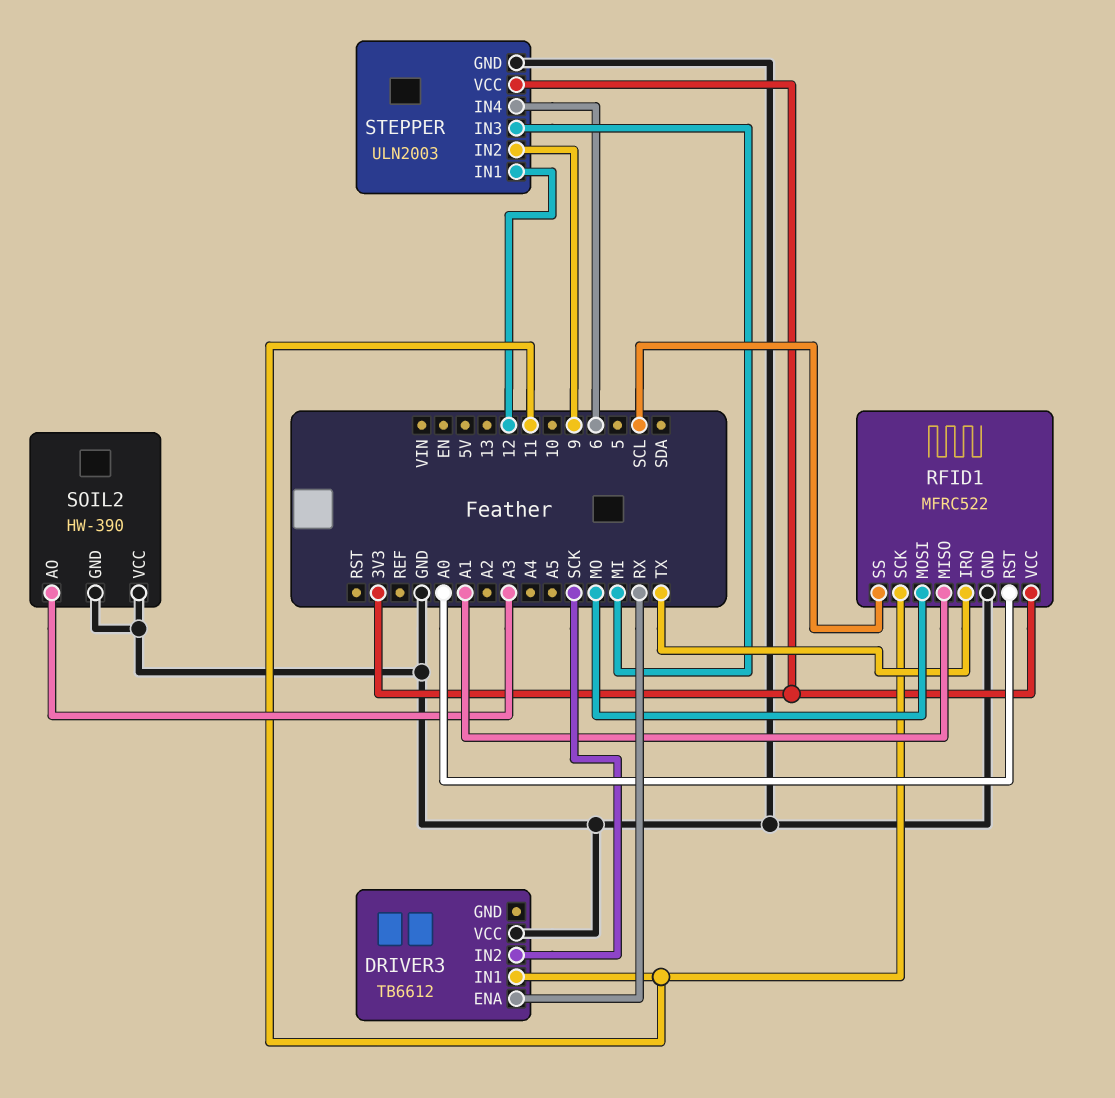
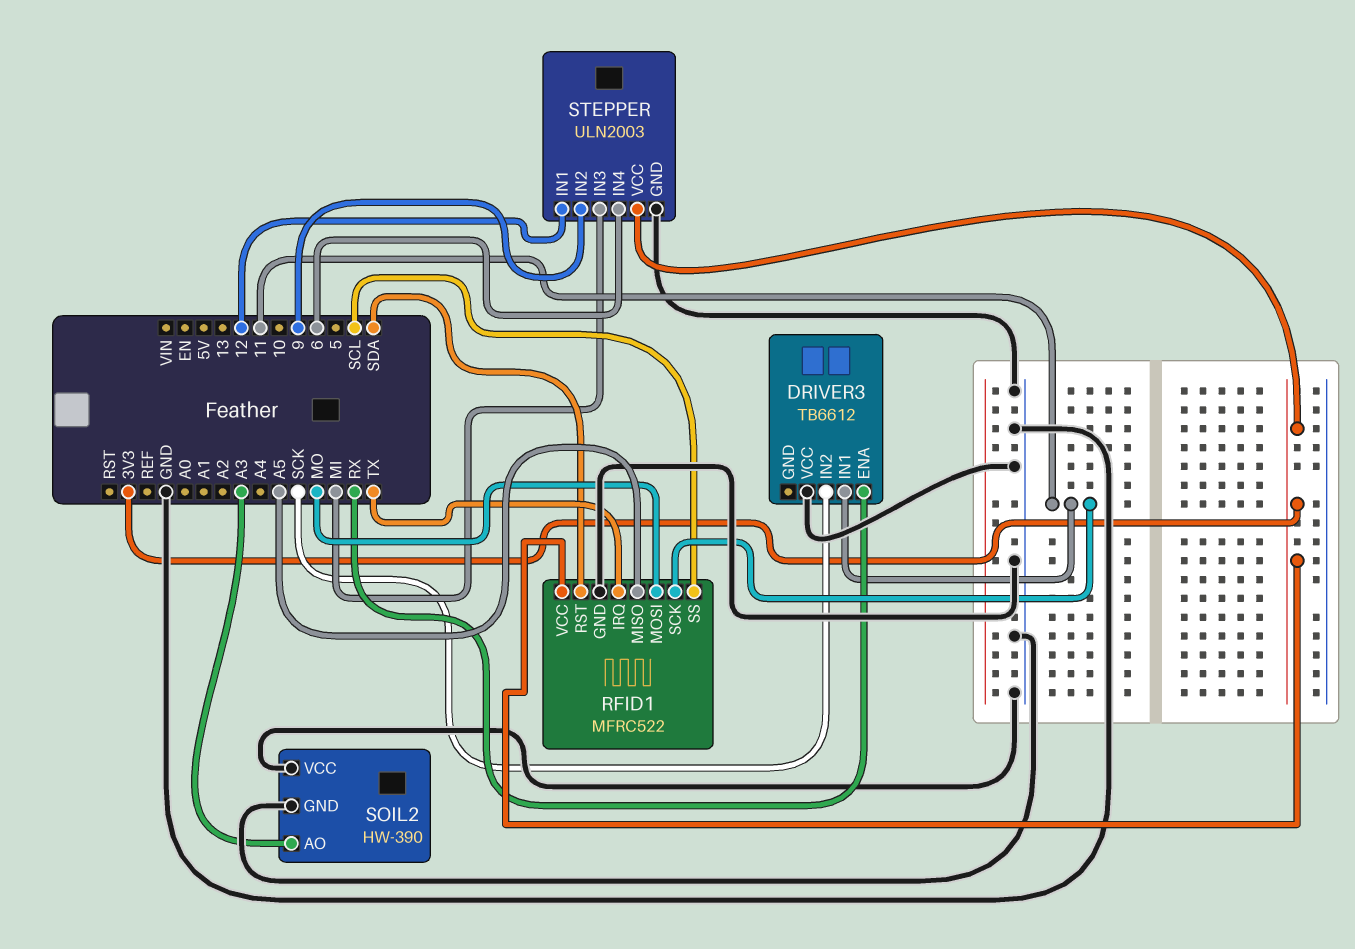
RFID1 pin MISO: A1 -> A5
RFID1 pin RST: A0 -> SDA

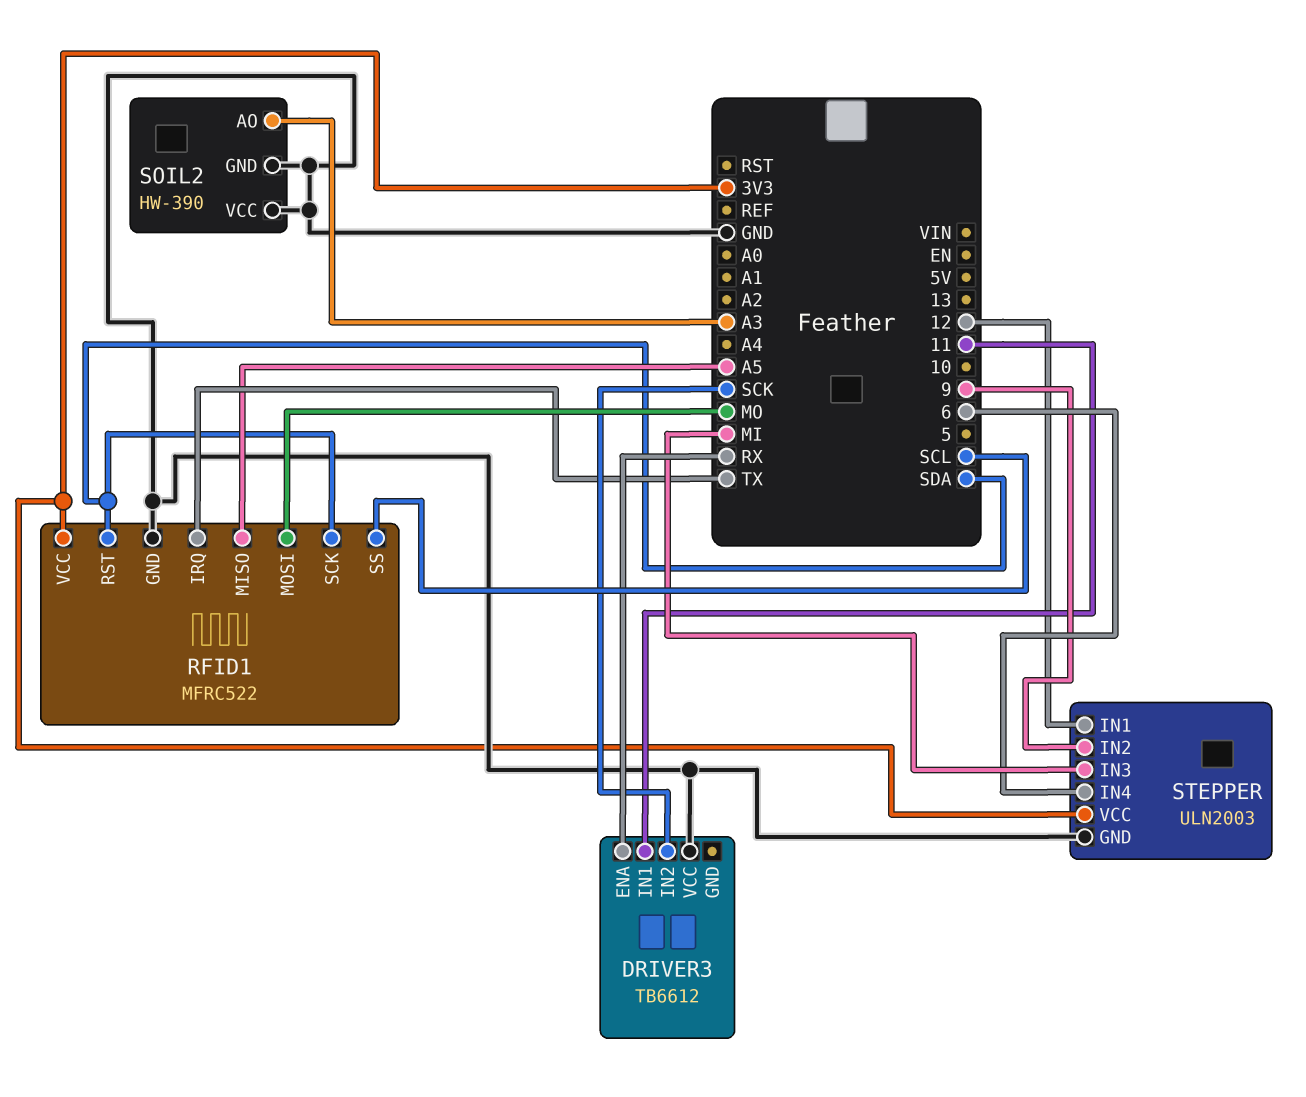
RFID1 pin SCK: 11 -> SDA

